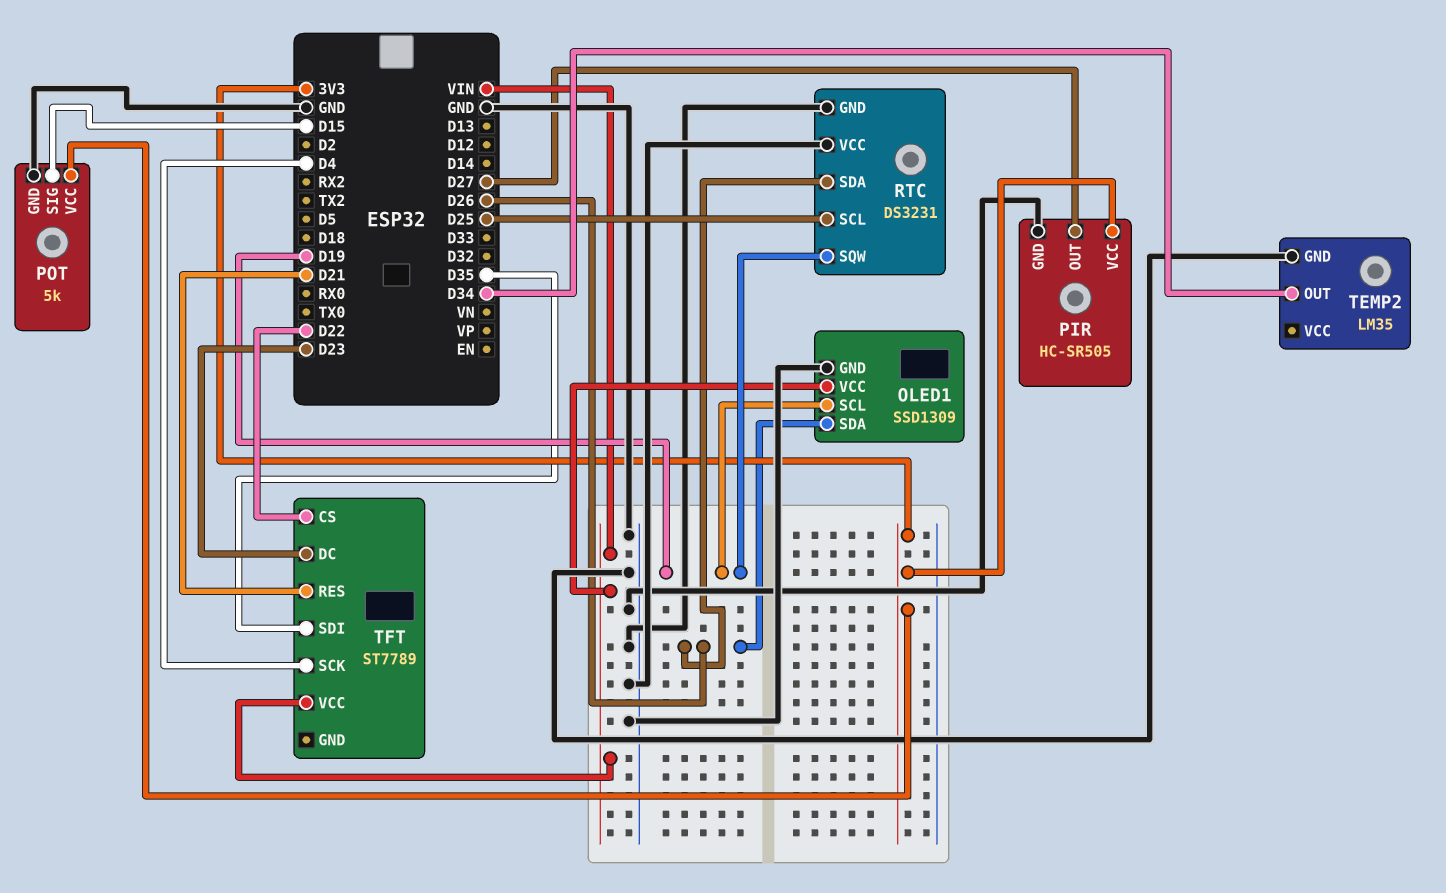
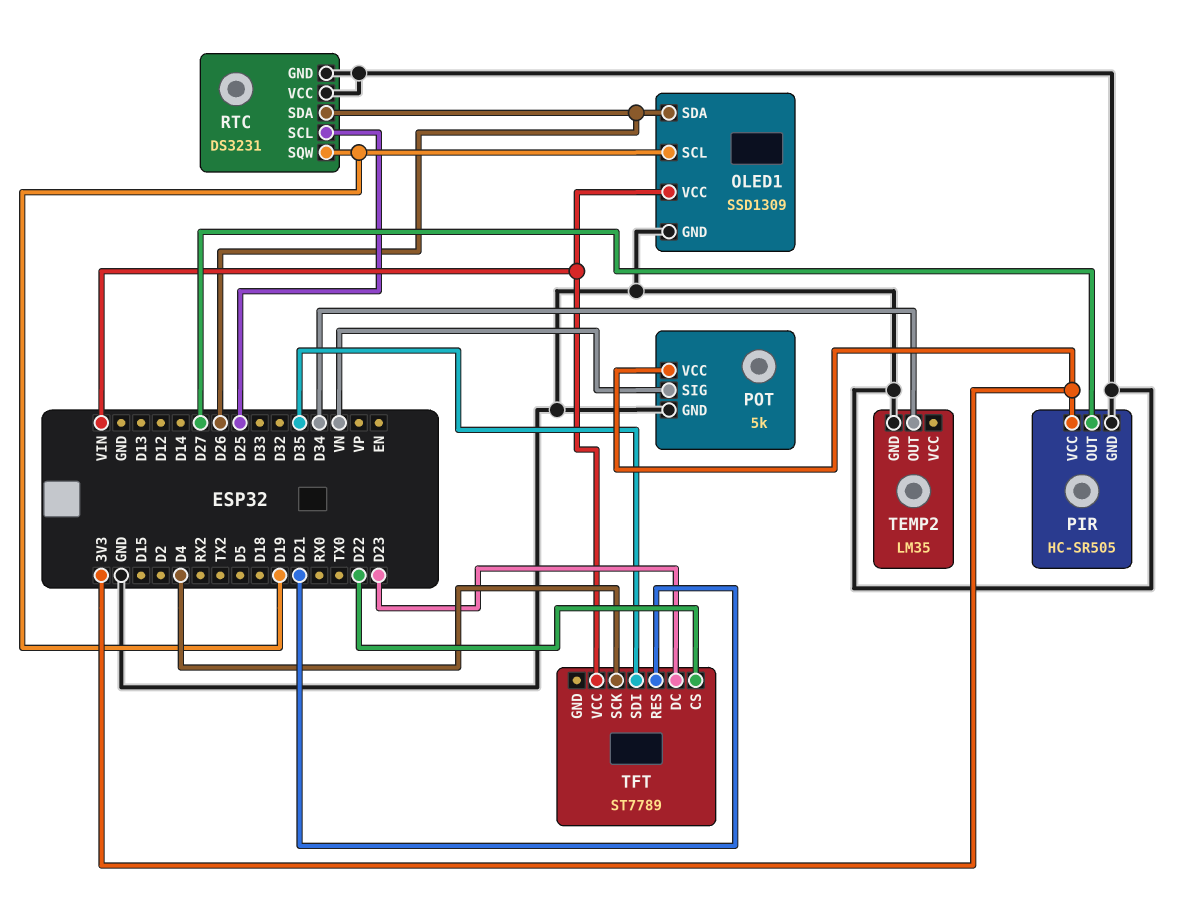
POT pin SIG: D15 -> VN

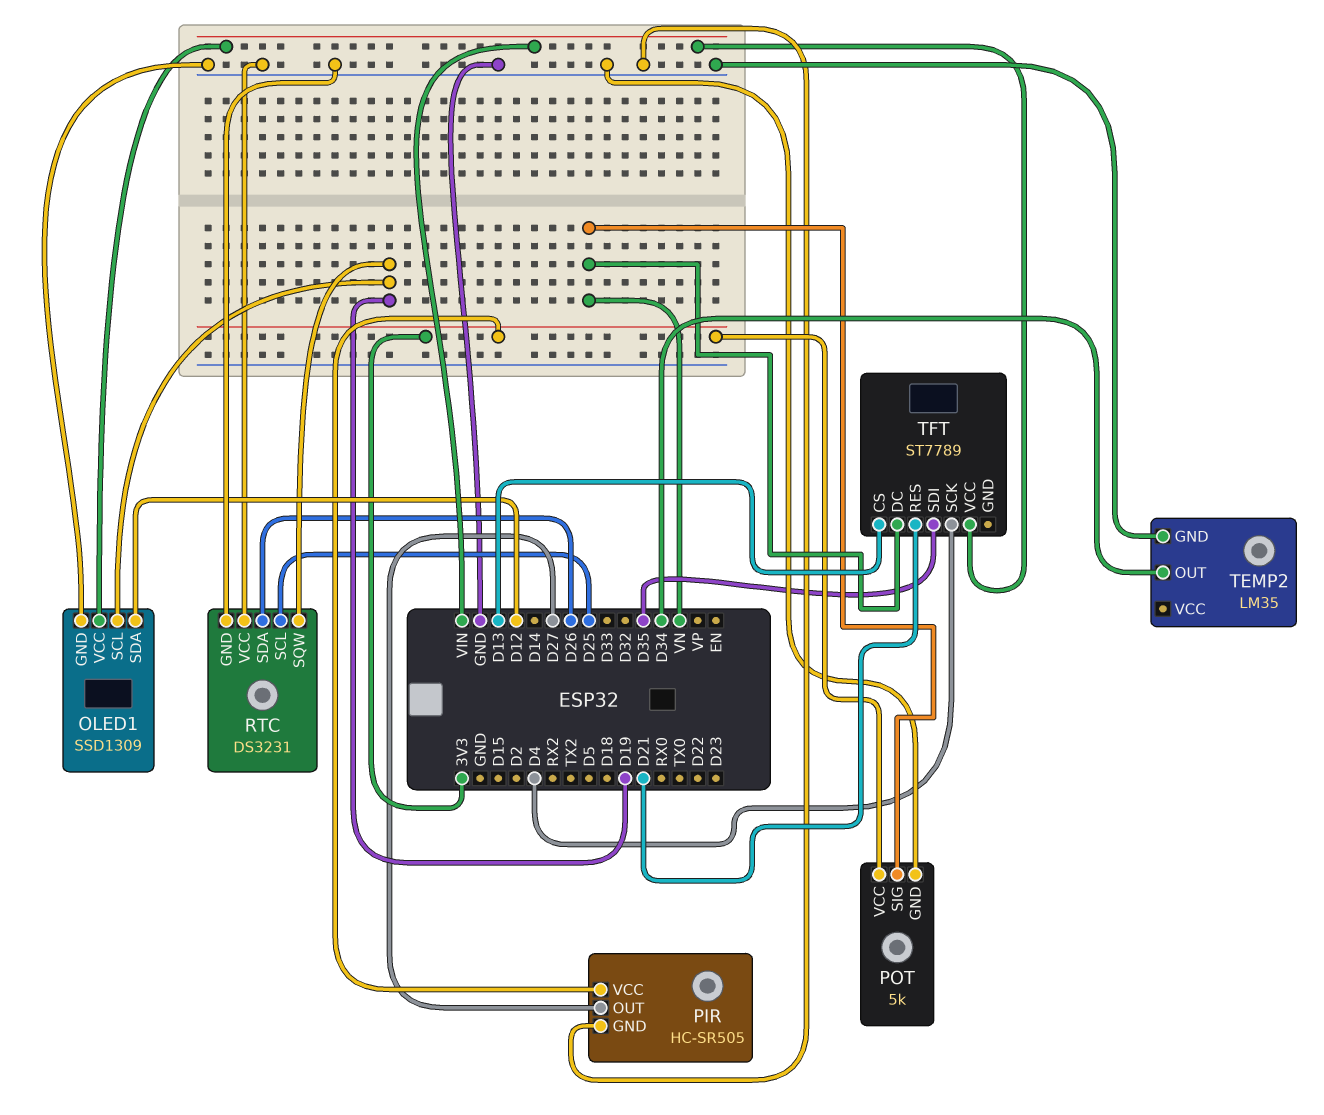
OLED1 pin SDA: D26 -> D12
TFT pin CS: D22 -> D13
TFT pin DC: D23 -> VN

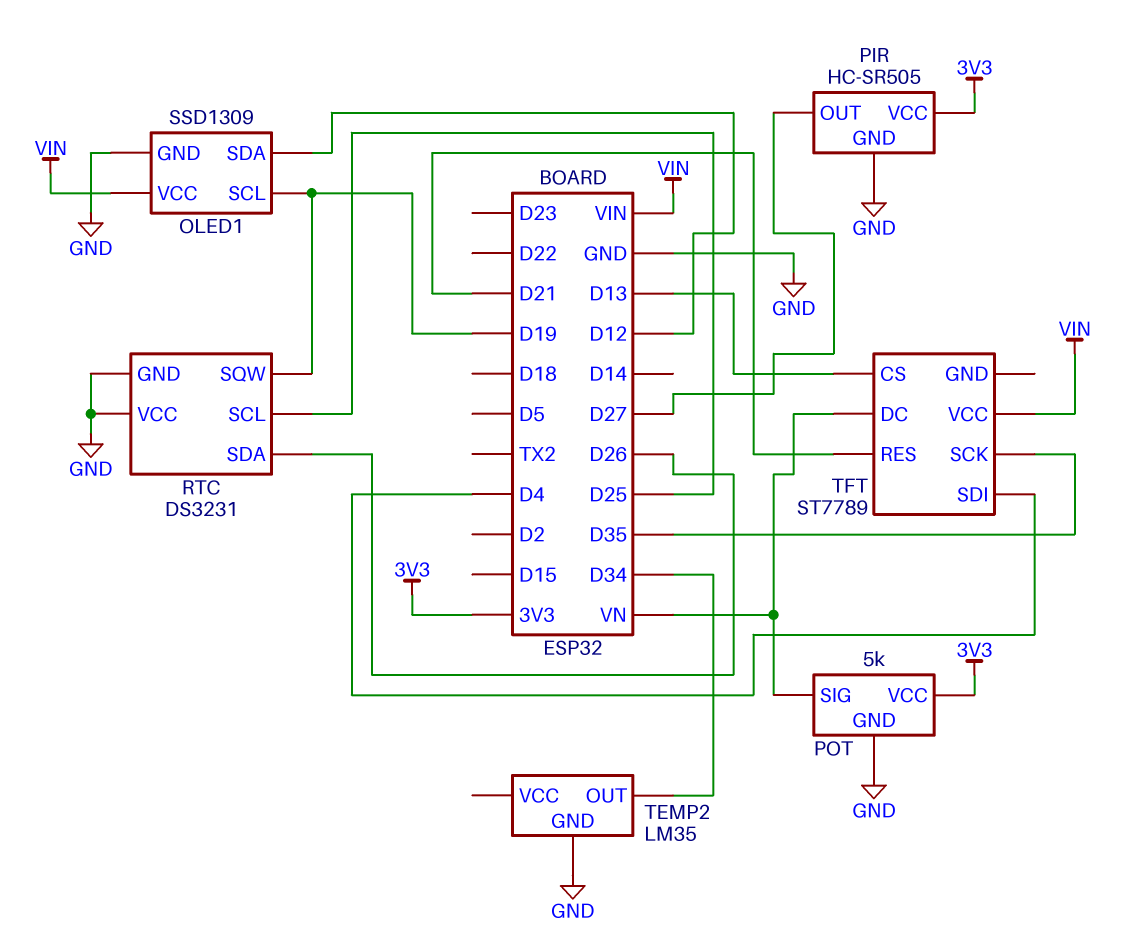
TFT pin SCK: D4 -> D35
TFT pin SDI: D35 -> D4

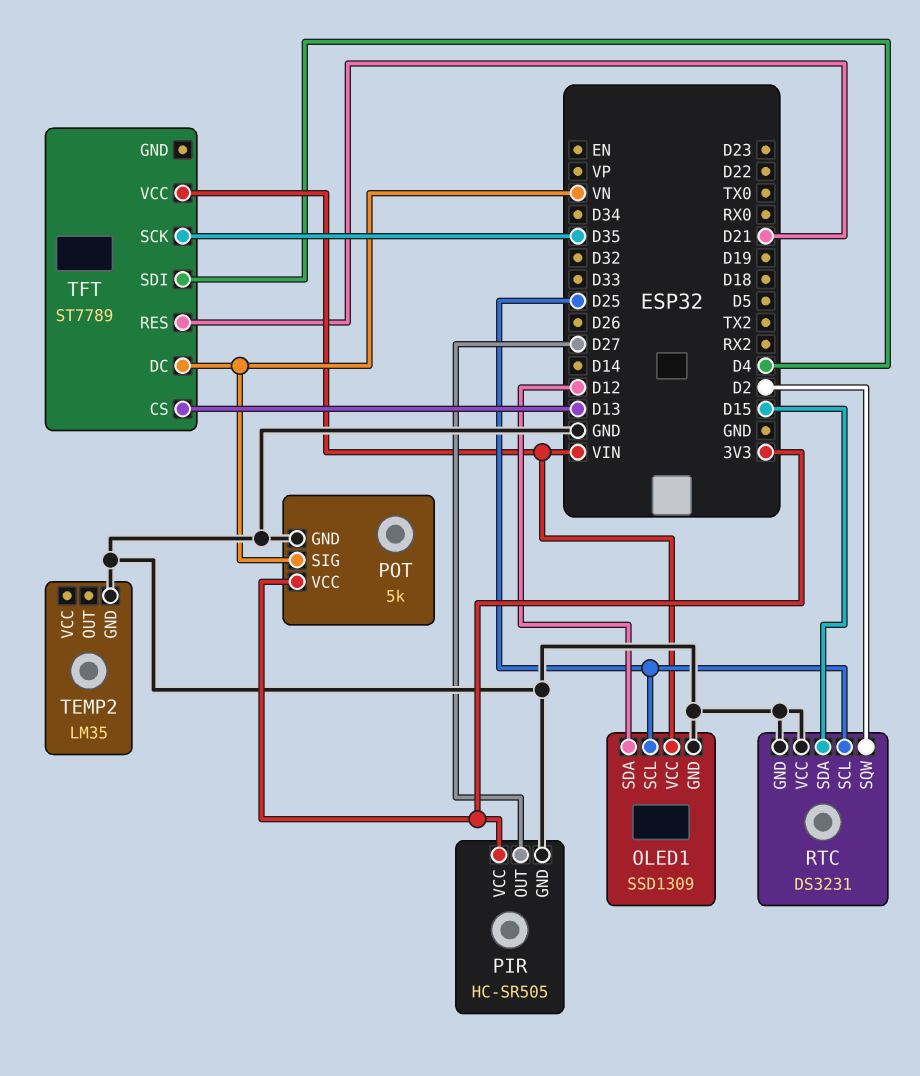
OLED1 pin SCL: D19 -> D25
RTC pin SDA: D26 -> D15
RTC pin SQW: D19 -> D2
TEMP2 pin OUT: D34 -> none

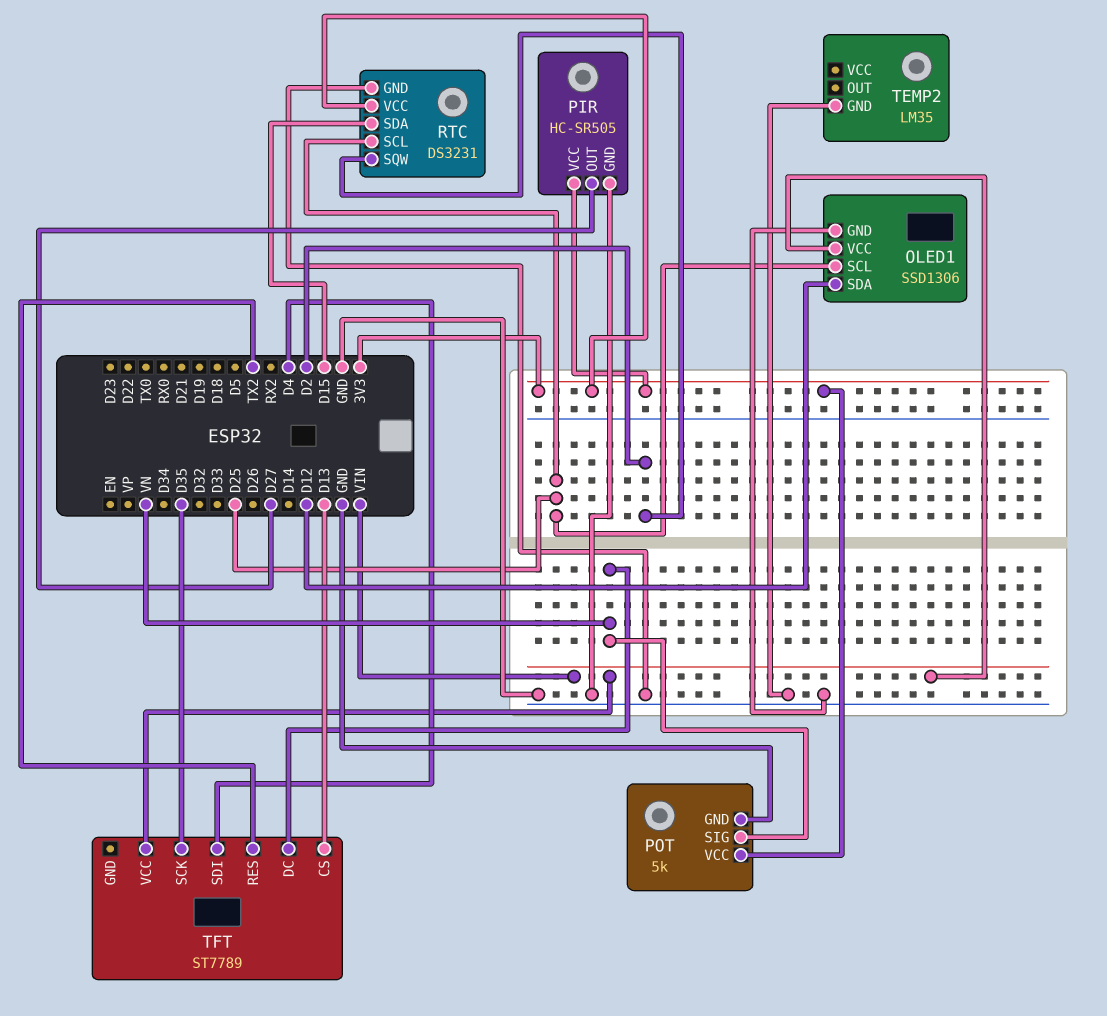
OLED1: SSD1309 -> SSD1306
RTC pin VCC: GND -> 3V3
TFT pin RES: D21 -> TX2

